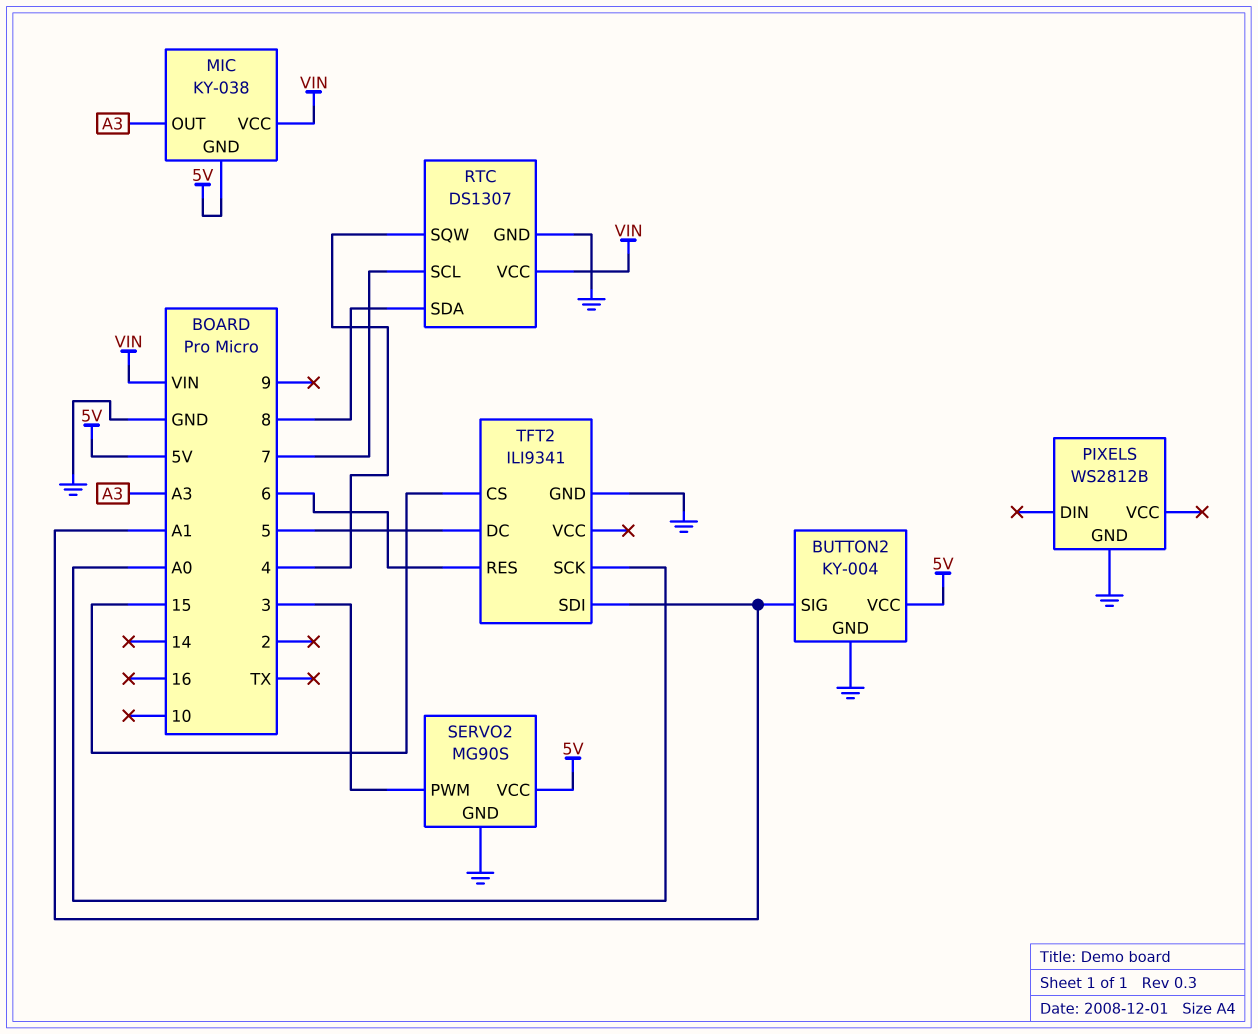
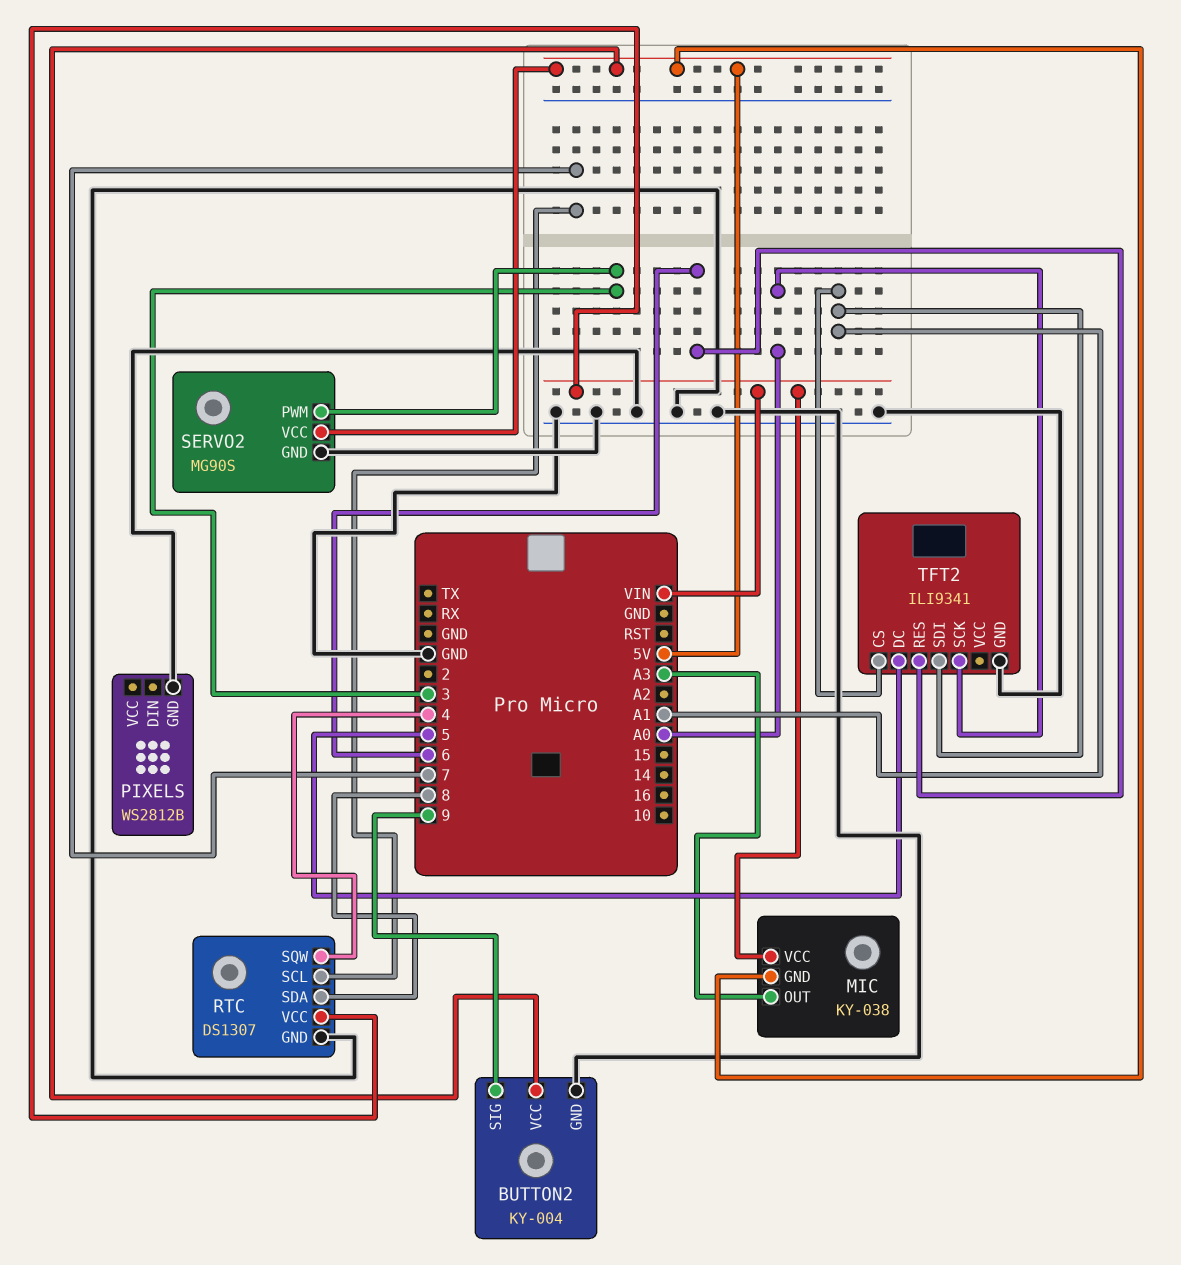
BUTTON2 pin SIG: A1 -> 9
TFT2 pin CS: 15 -> A1

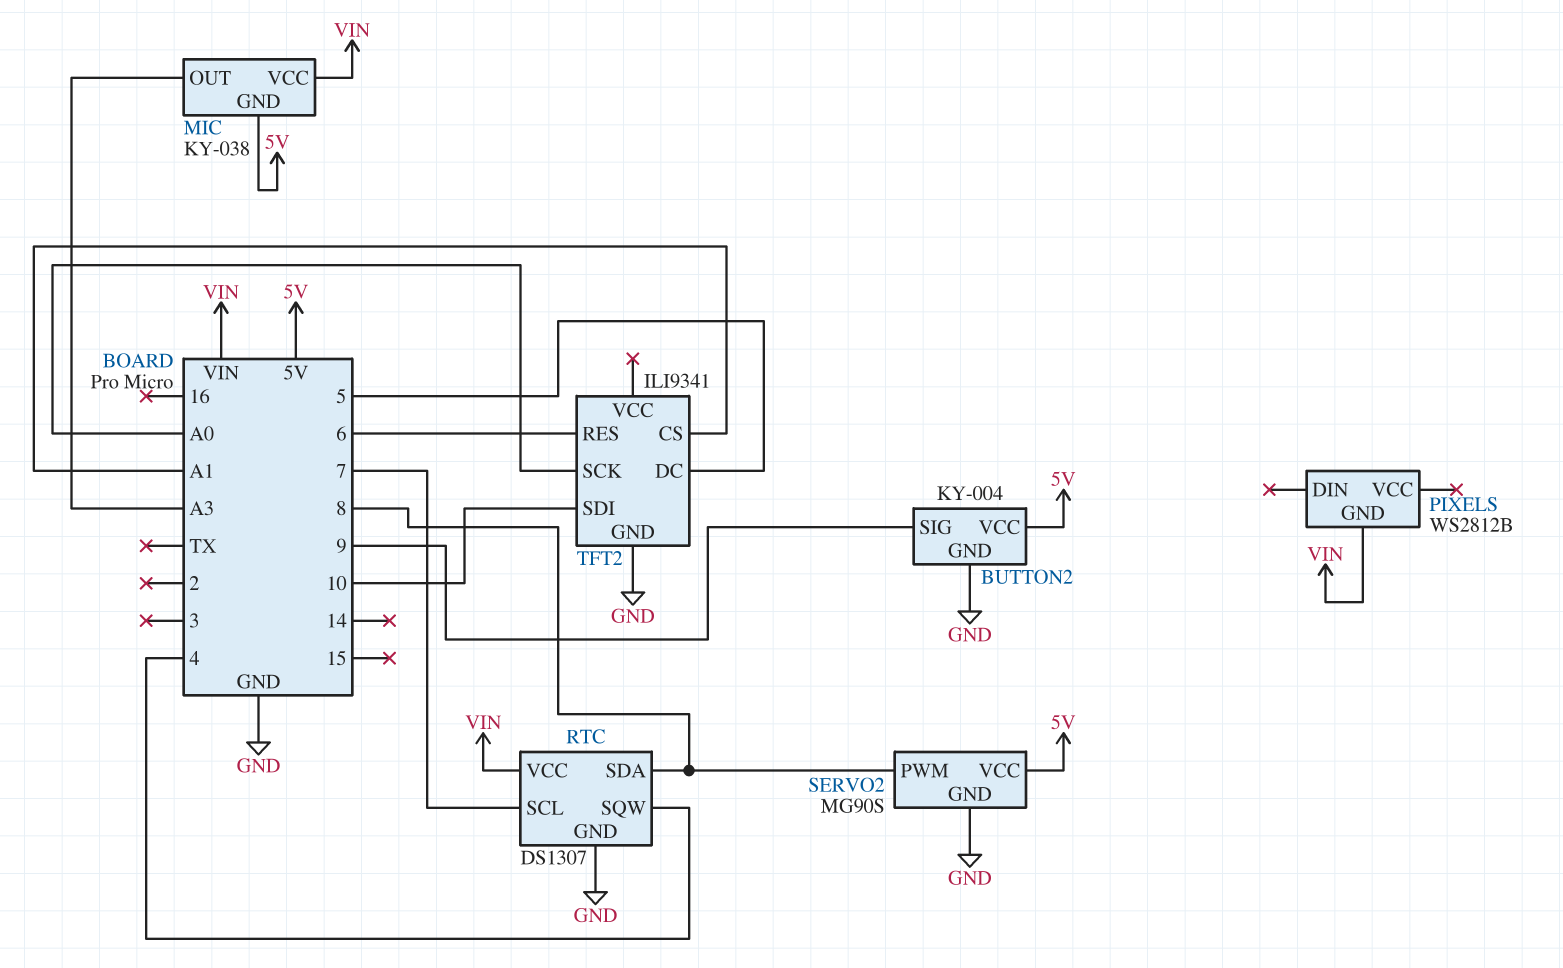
PIXELS pin GND: GND -> VIN
SERVO2 pin PWM: 3 -> 8
TFT2 pin SDI: A1 -> 10

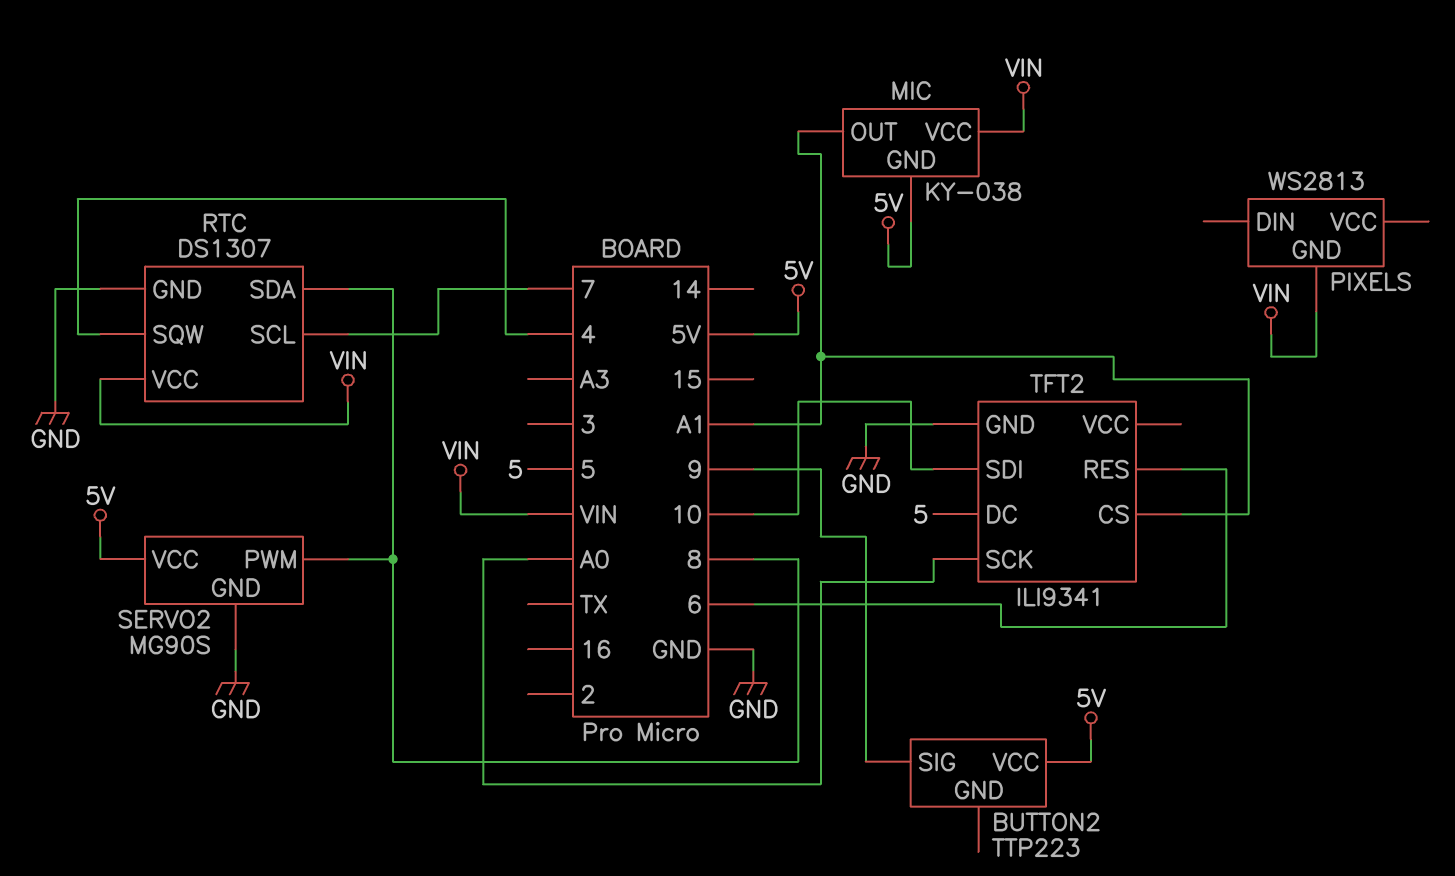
BUTTON2: KY-004 -> TTP223
BUTTON2 pin GND: GND -> none
MIC pin OUT: A3 -> A1
PIXELS: WS2812B -> WS2813

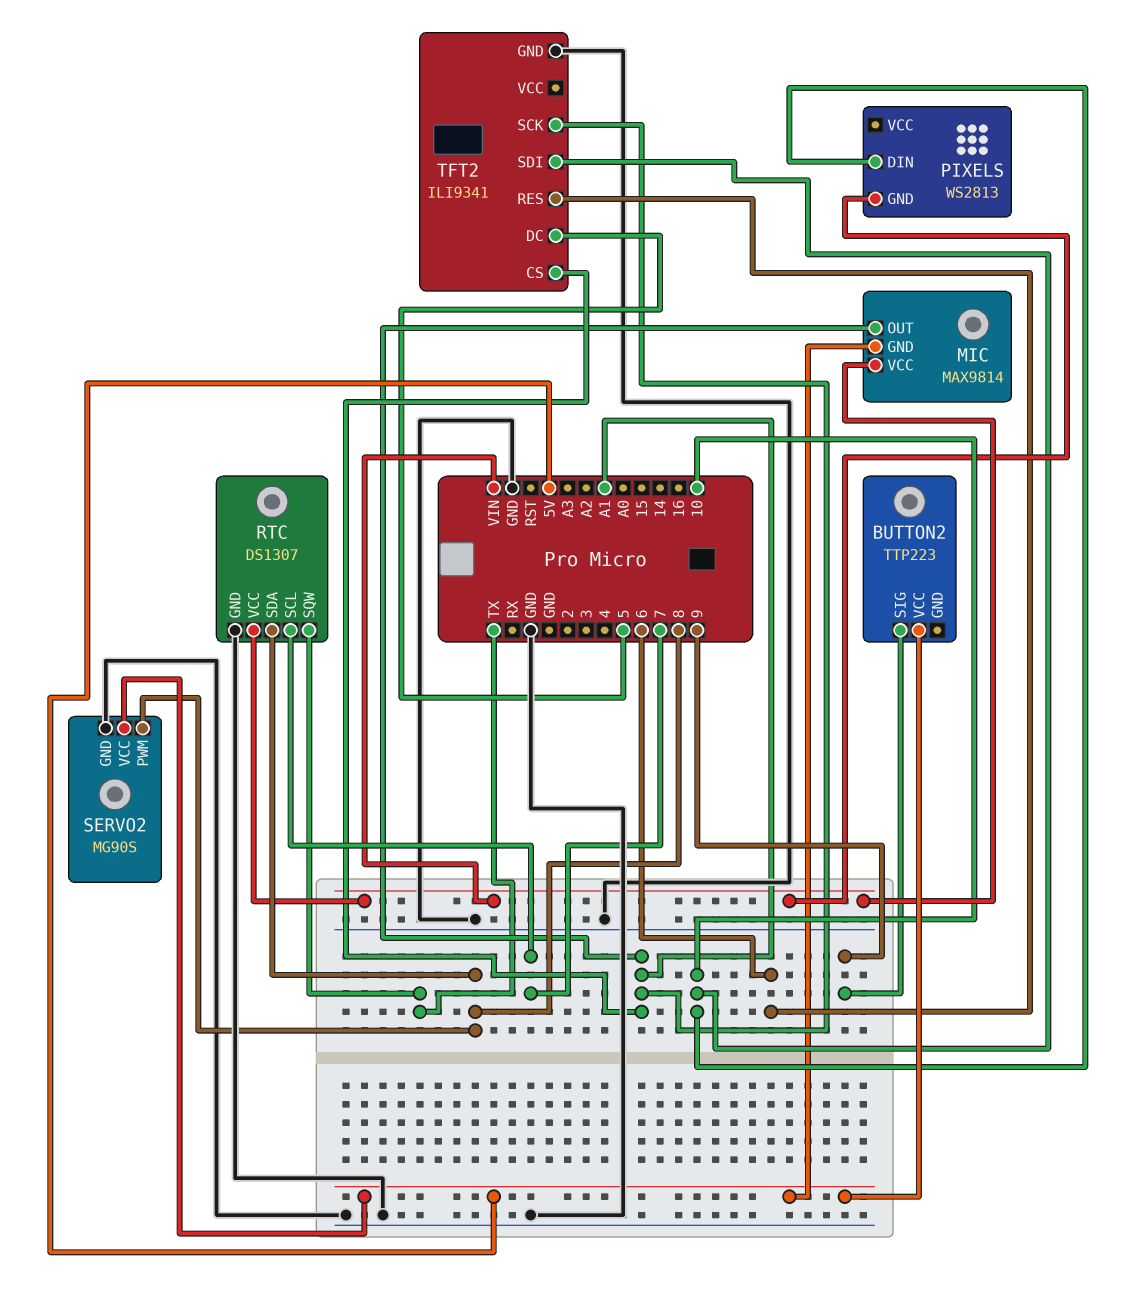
MIC: KY-038 -> MAX9814
PIXELS pin DIN: none -> 10
RTC pin SQW: 4 -> TX
TFT2 pin SCK: A0 -> A1

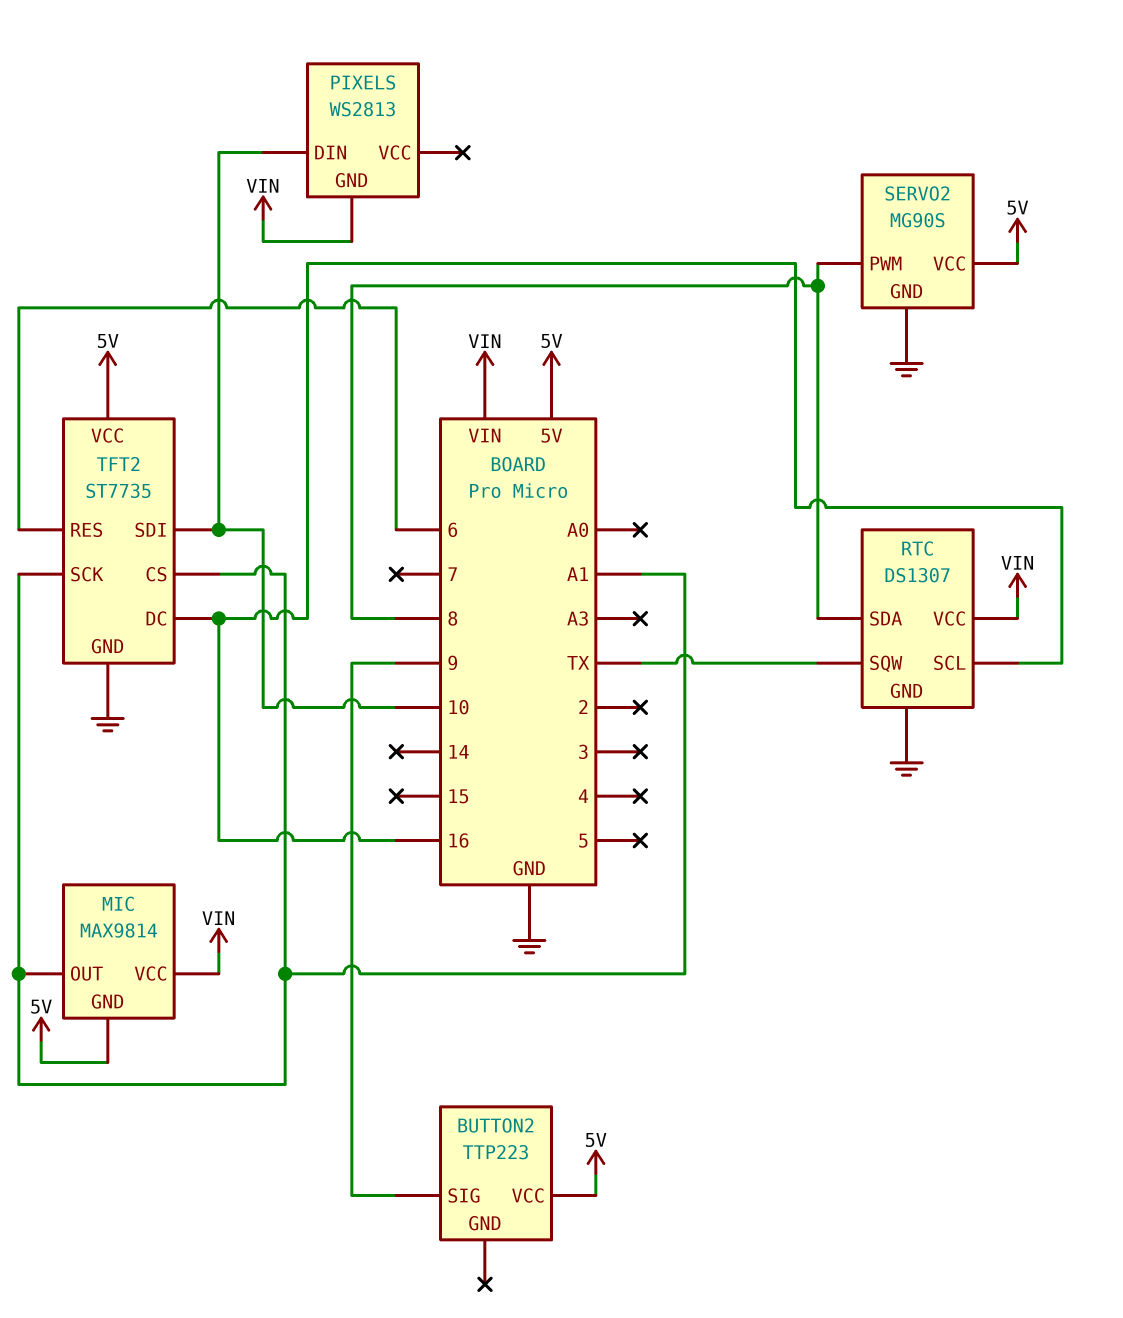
RTC pin SCL: 7 -> 16
TFT2: ILI9341 -> ST7735
TFT2 pin DC: 5 -> 16
TFT2 pin VCC: none -> 5V

